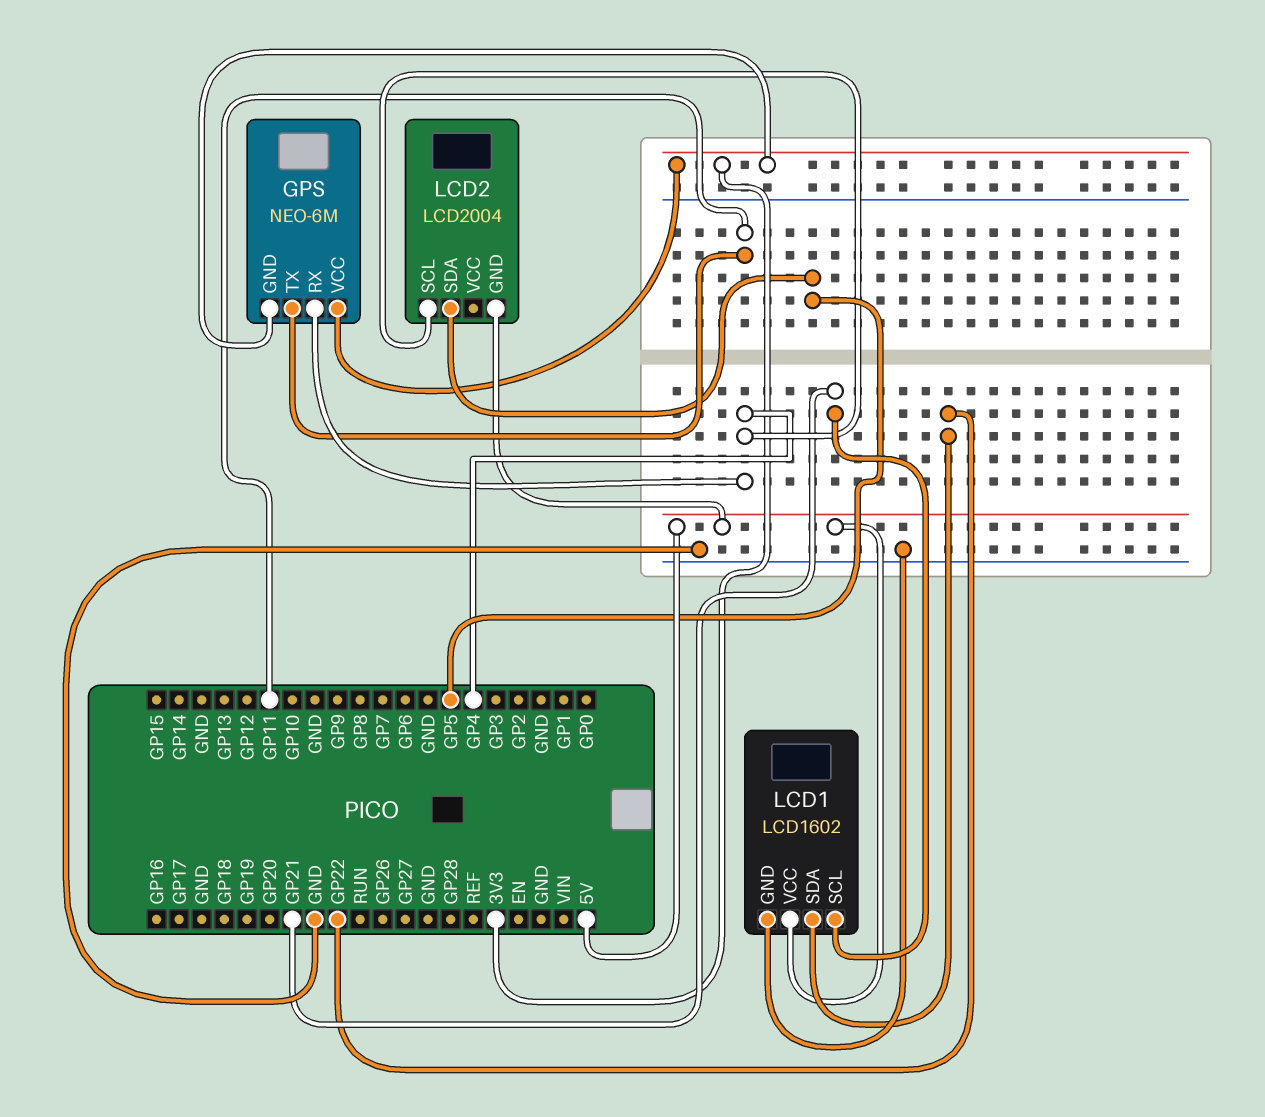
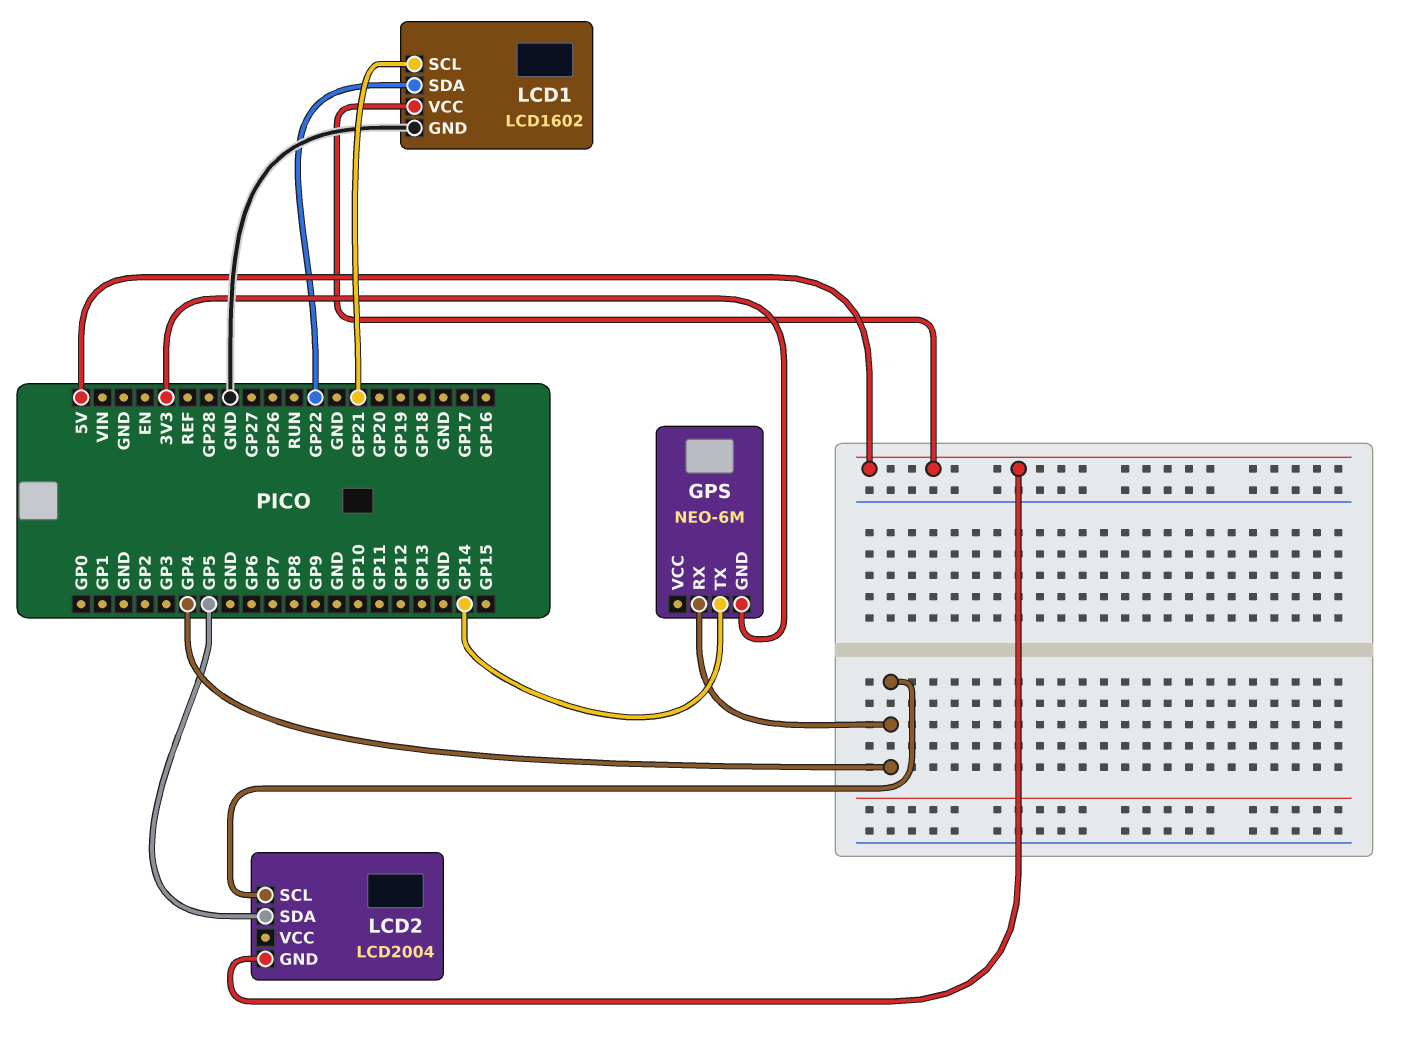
GPS pin TX: GP11 -> GP14
GPS pin VCC: 3V3 -> none

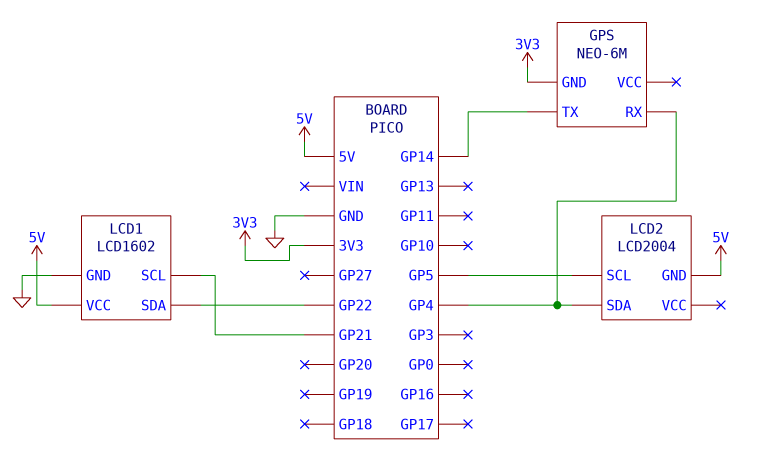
LCD2 pin SCL: GP4 -> GP5
LCD2 pin SDA: GP5 -> GP4

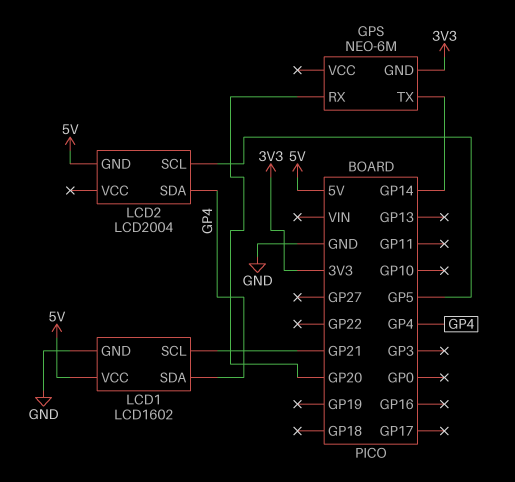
GPS pin RX: GP4 -> GP20
LCD1 pin SDA: GP22 -> GP4

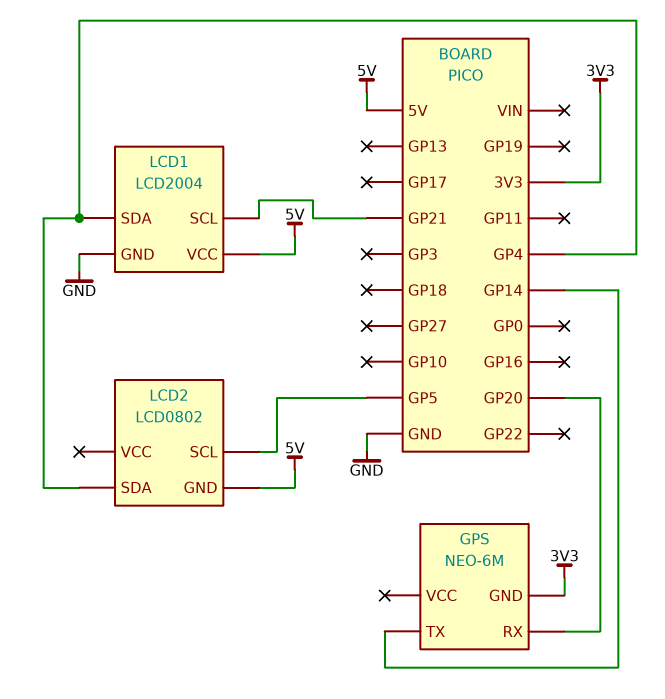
LCD1: LCD1602 -> LCD2004
LCD2: LCD2004 -> LCD0802

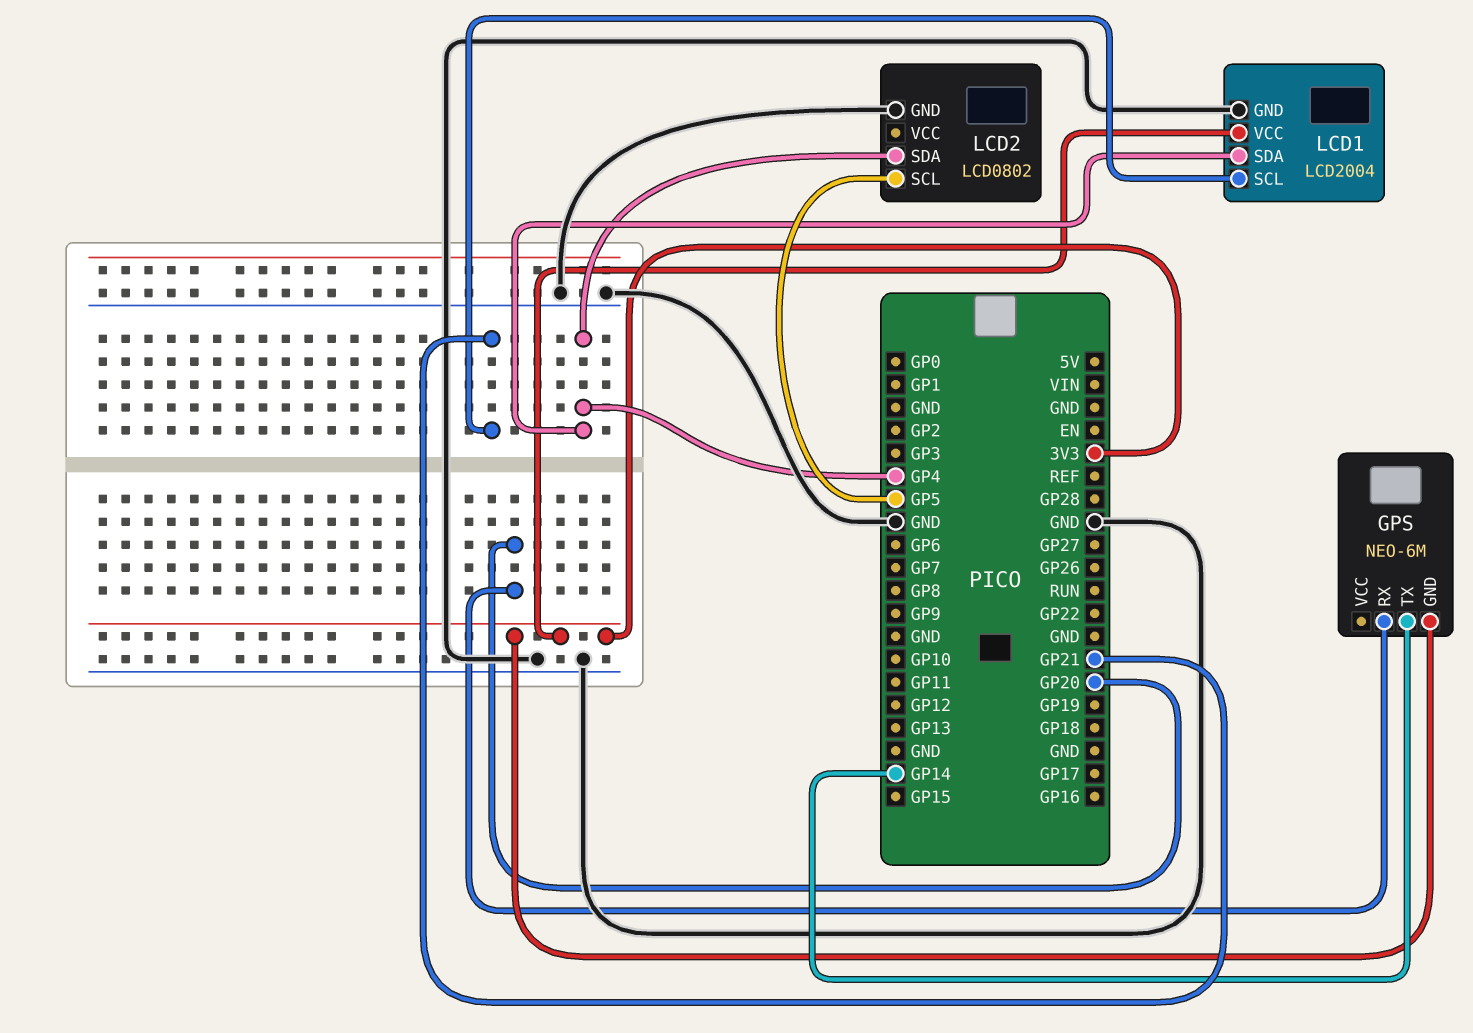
LCD1 pin VCC: 5V -> 3V3
LCD2 pin GND: 5V -> GND

